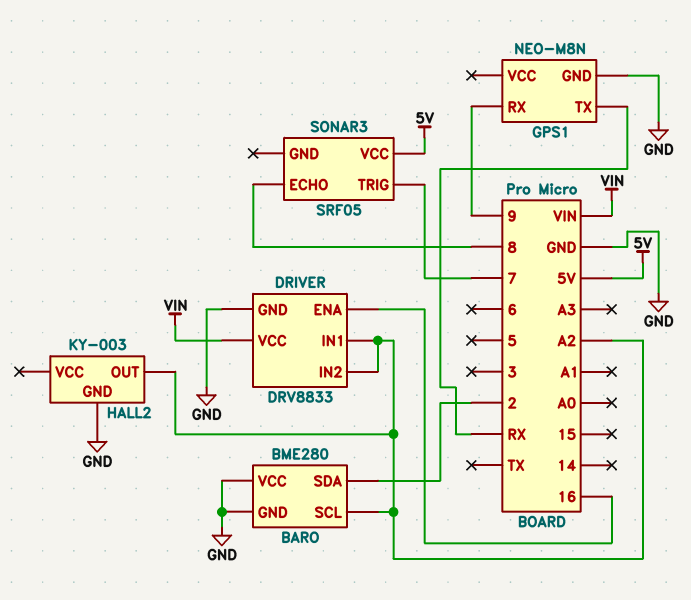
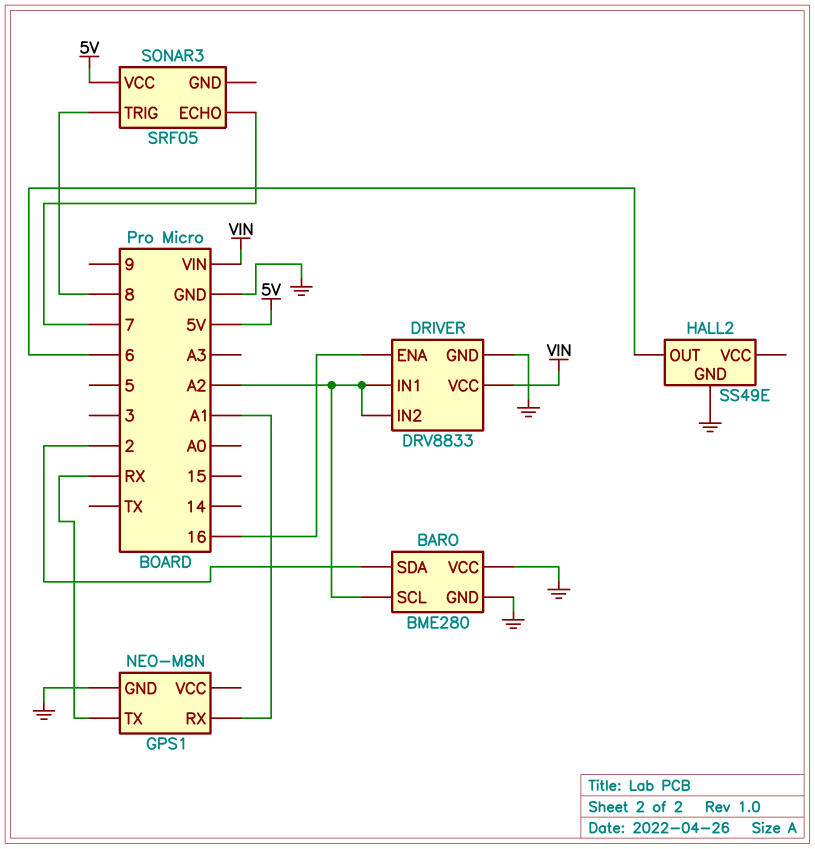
GPS1 pin RX: 9 -> A1
HALL2: KY-003 -> SS49E
HALL2 pin OUT: A2 -> 6
SONAR3 pin ECHO: 8 -> 7
SONAR3 pin TRIG: 7 -> 8

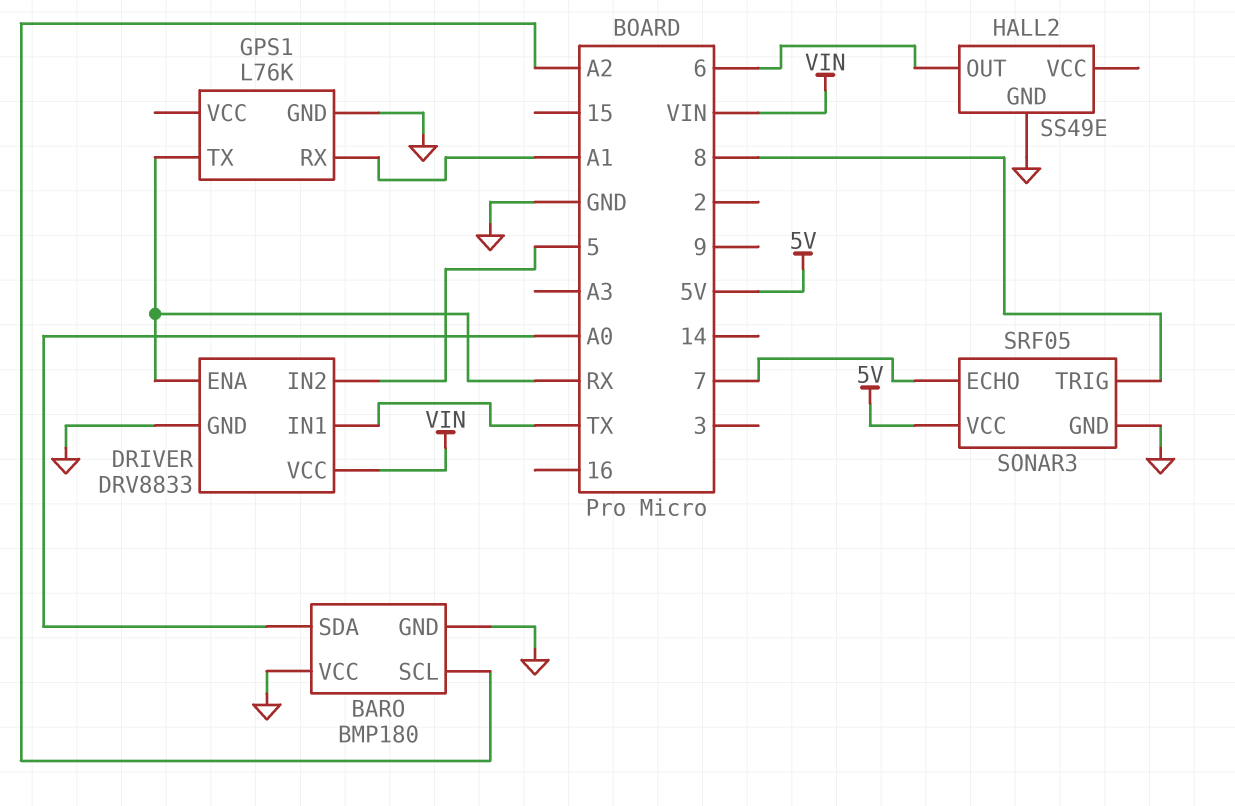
BARO: BME280 -> BMP180
BARO pin SDA: 2 -> A0
DRIVER pin ENA: 16 -> RX
DRIVER pin IN1: A2 -> TX
DRIVER pin IN2: A2 -> 5
GPS1: NEO-M8N -> L76K
SONAR3 pin GND: none -> GND

